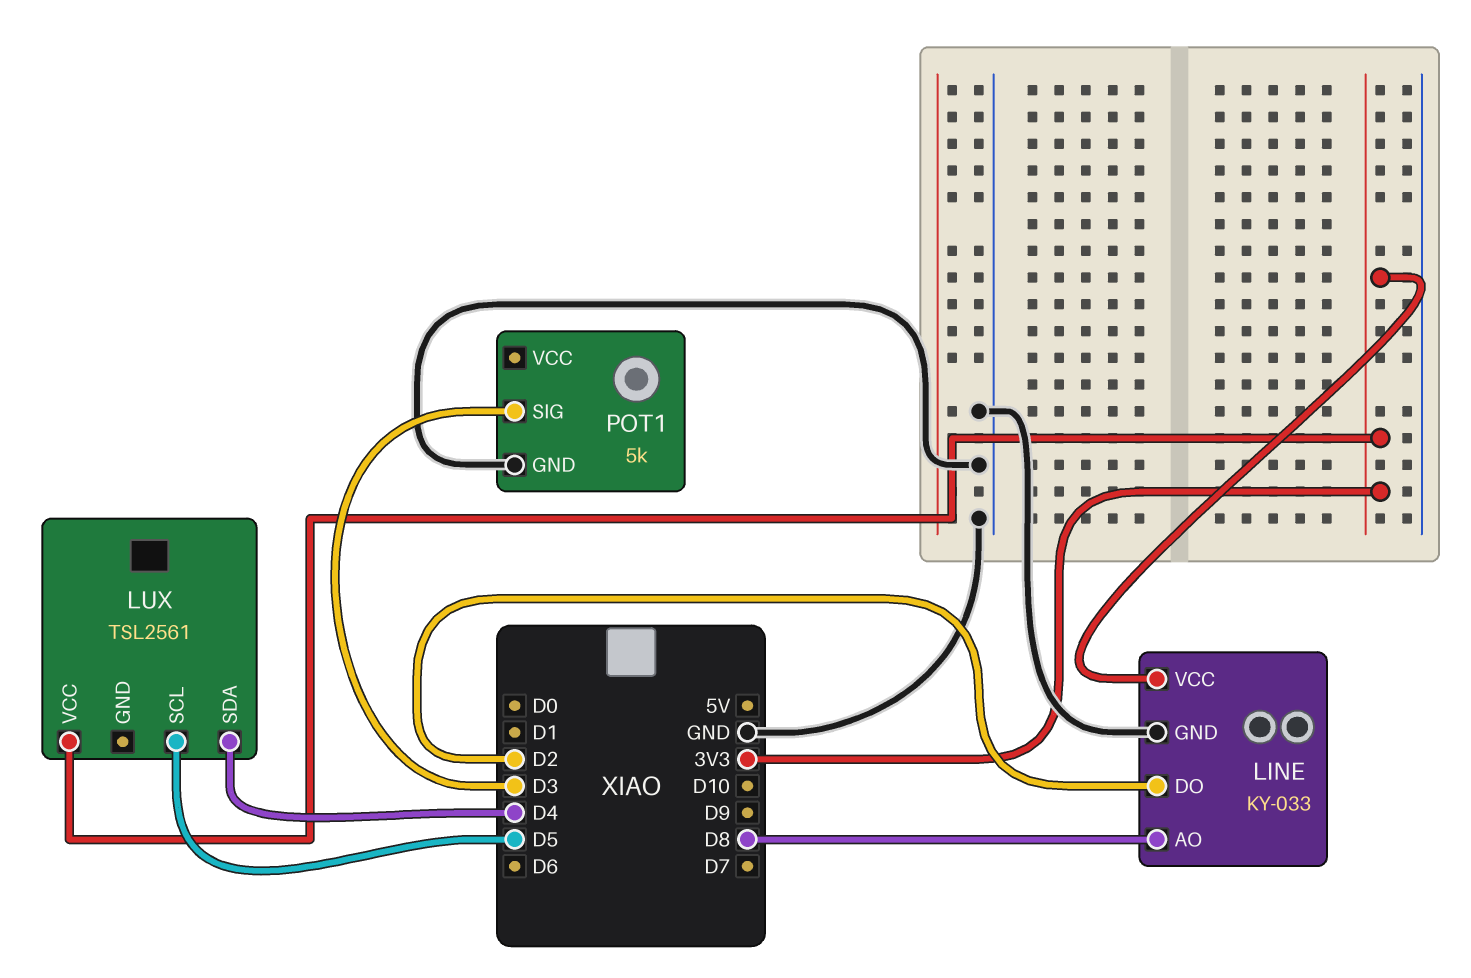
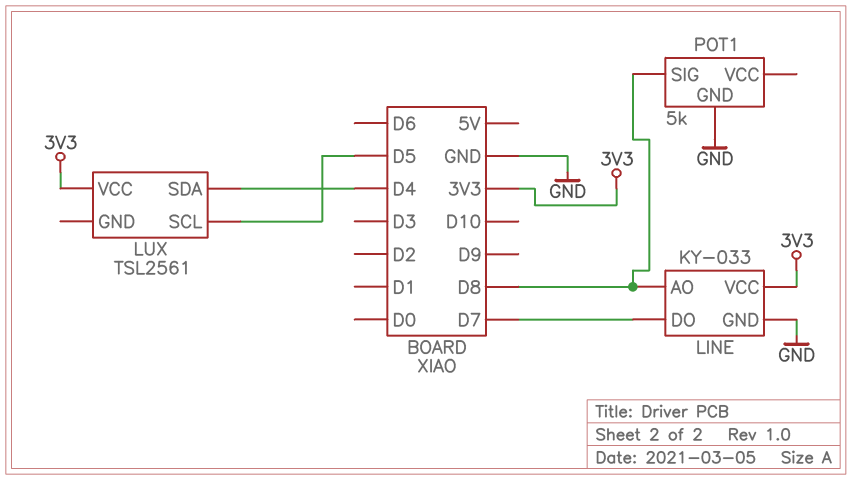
LINE pin DO: D2 -> D7
POT1 pin SIG: D3 -> D8

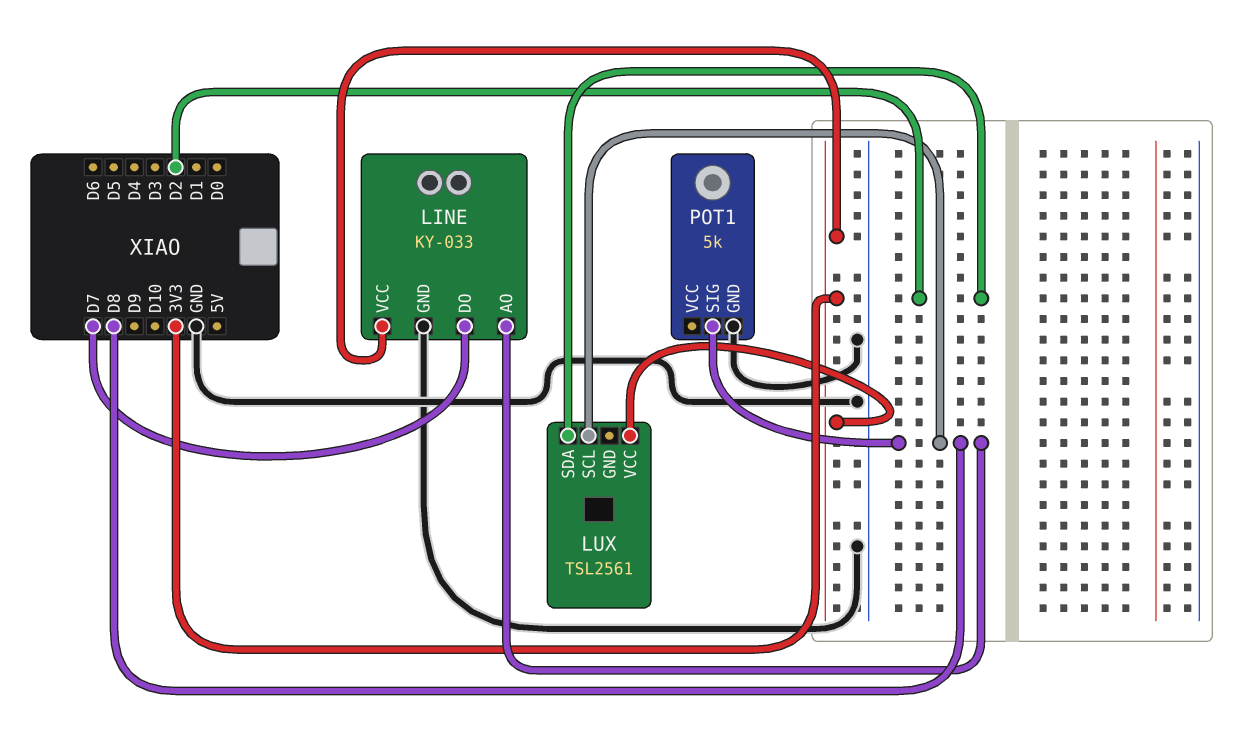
LUX pin SCL: D5 -> D8
LUX pin SDA: D4 -> D2

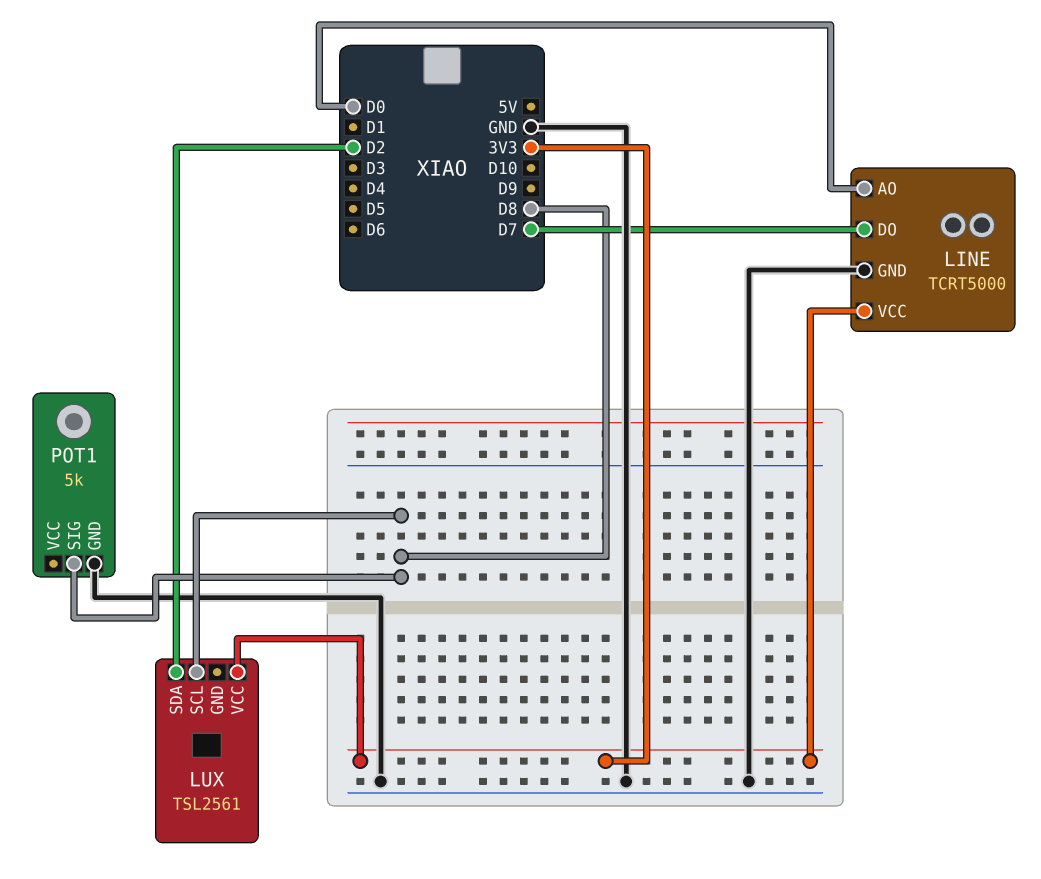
LINE: KY-033 -> TCRT5000
LINE pin AO: D8 -> D0

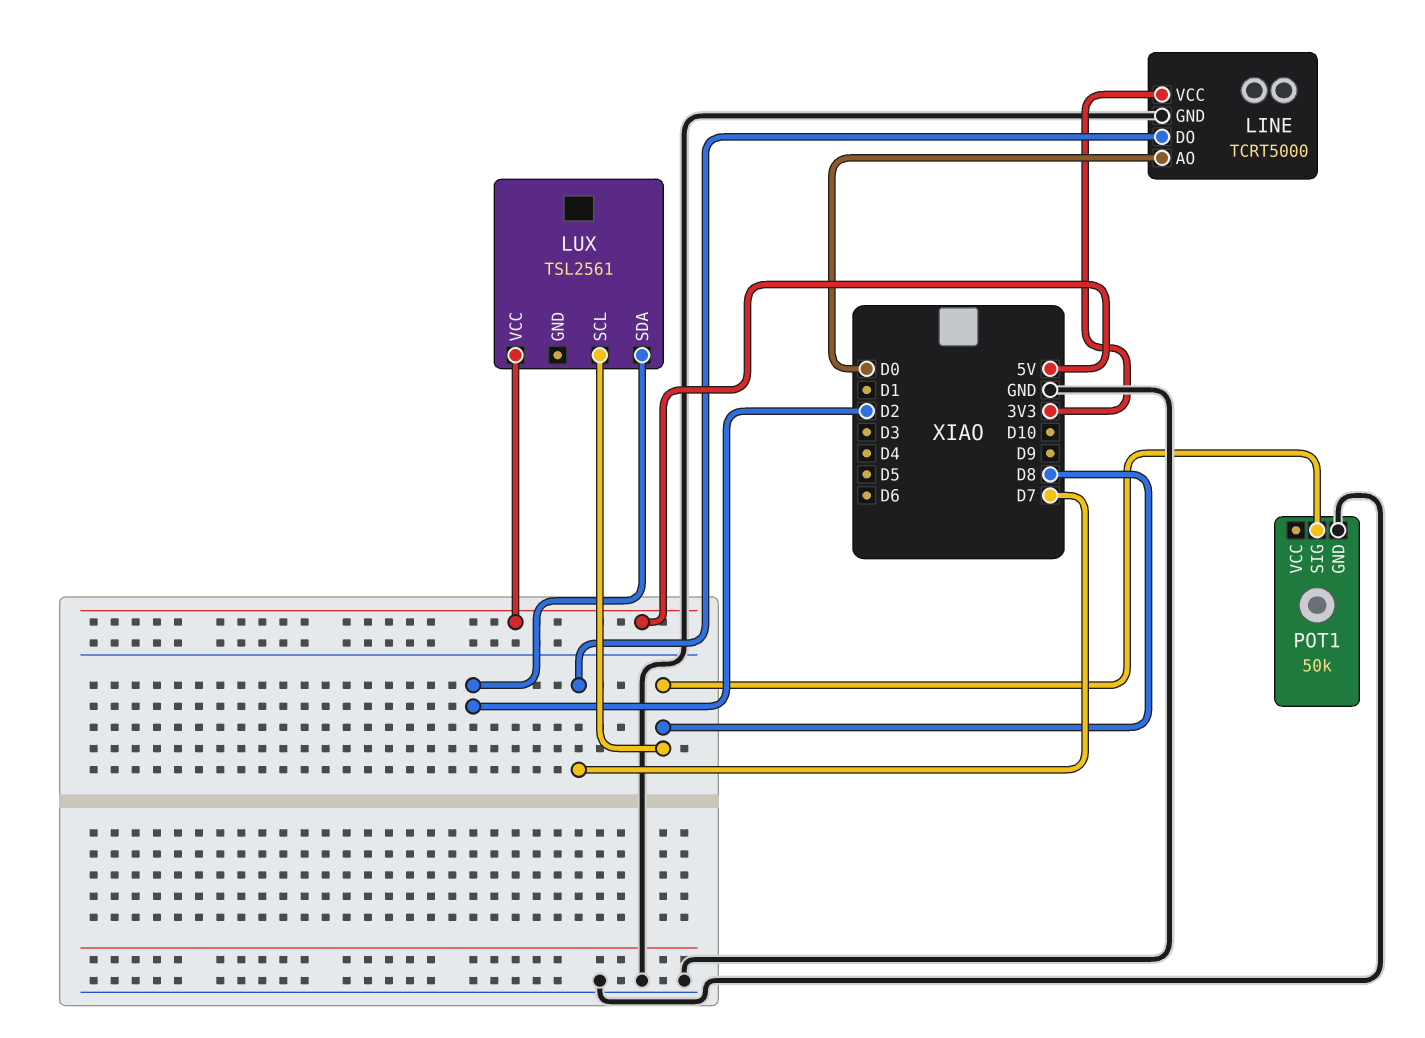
LUX pin VCC: 3V3 -> 5V
POT1: 5k -> 50k

